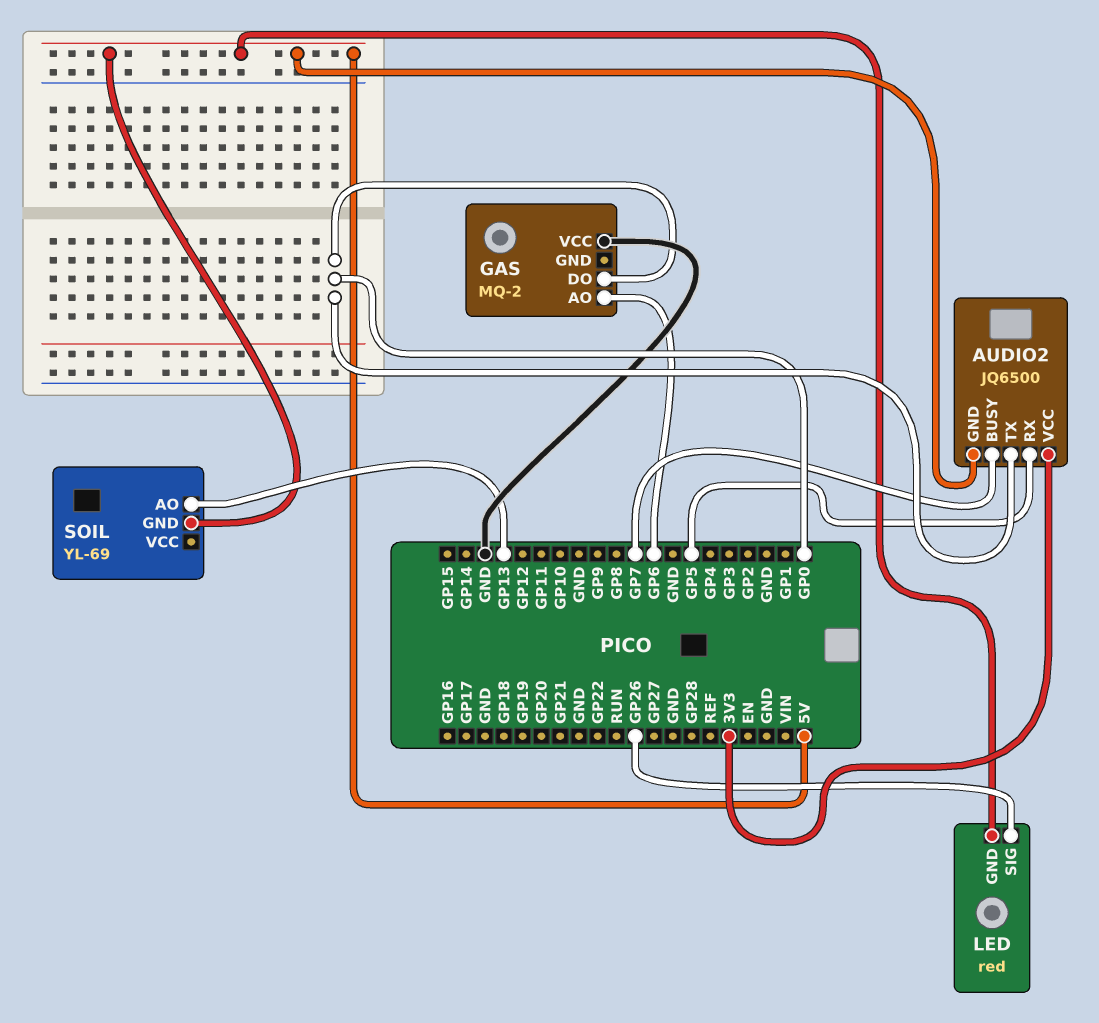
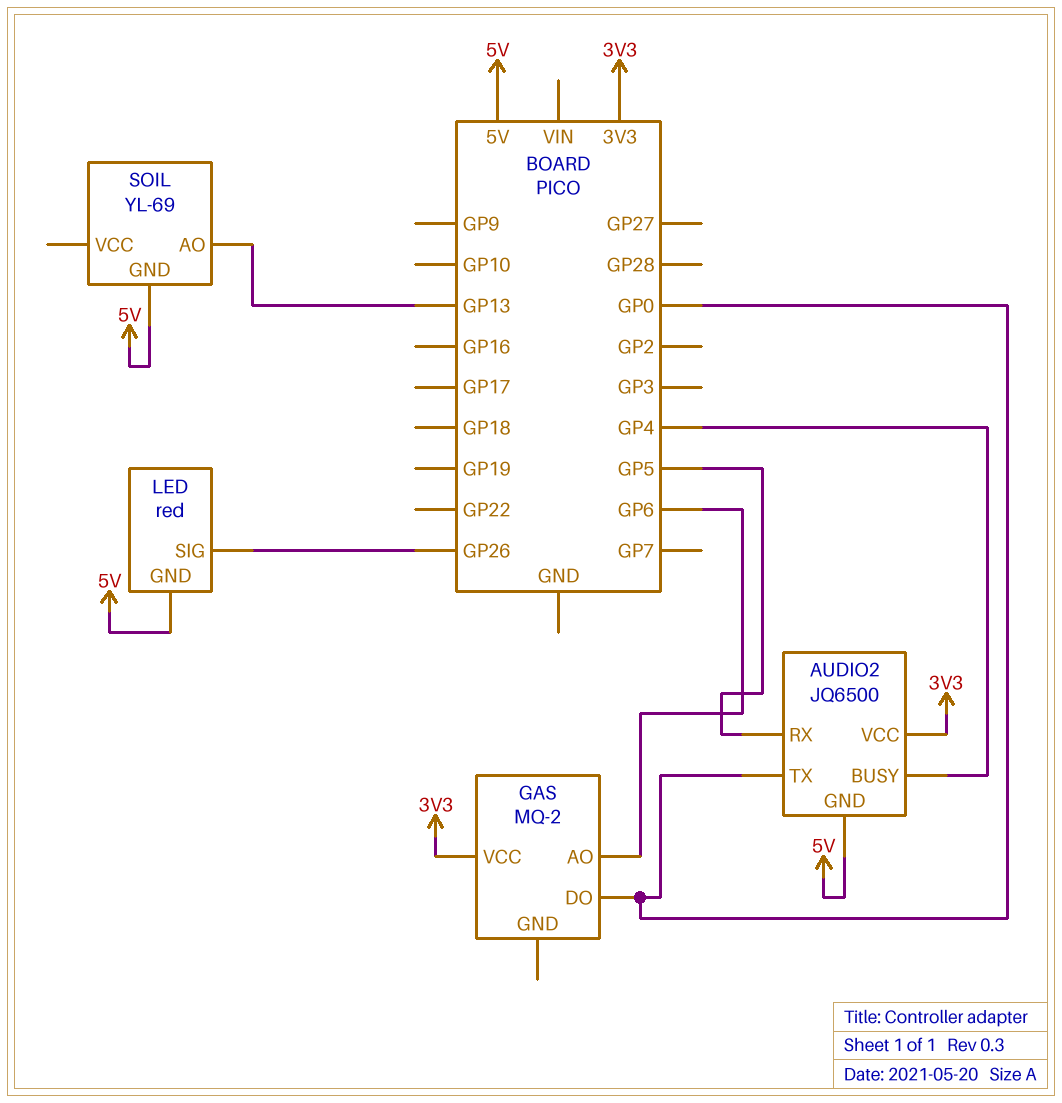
AUDIO2 pin BUSY: GP7 -> GP4
GAS pin VCC: GND -> 3V3

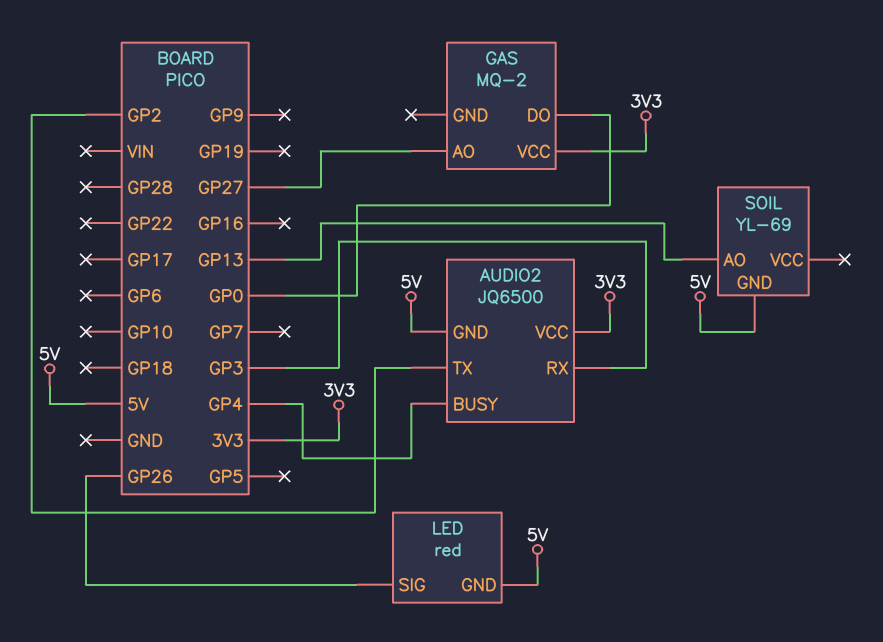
AUDIO2 pin RX: GP5 -> GP3
AUDIO2 pin TX: GP0 -> GP2
GAS pin AO: GP6 -> GP27

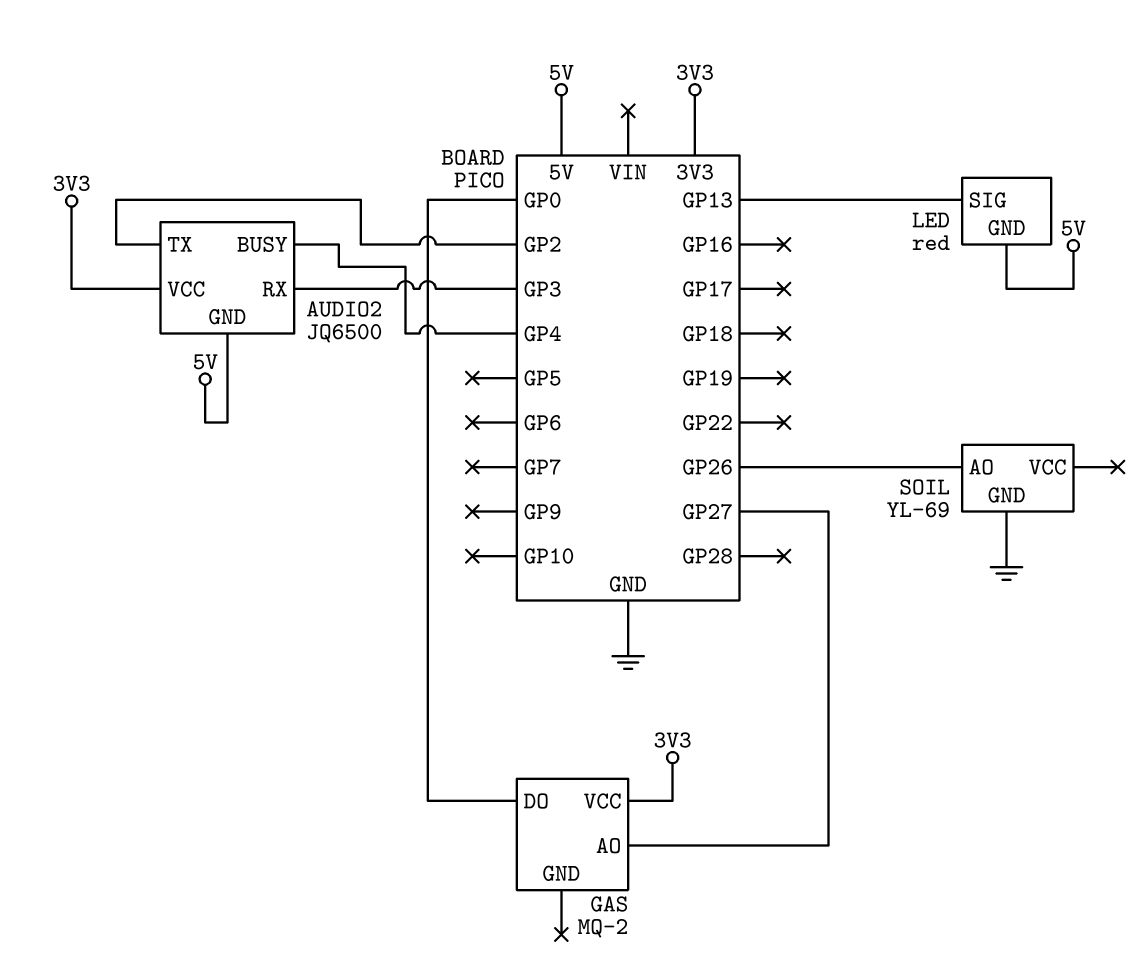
LED pin SIG: GP26 -> GP13
SOIL pin AO: GP13 -> GP26
SOIL pin GND: 5V -> GND

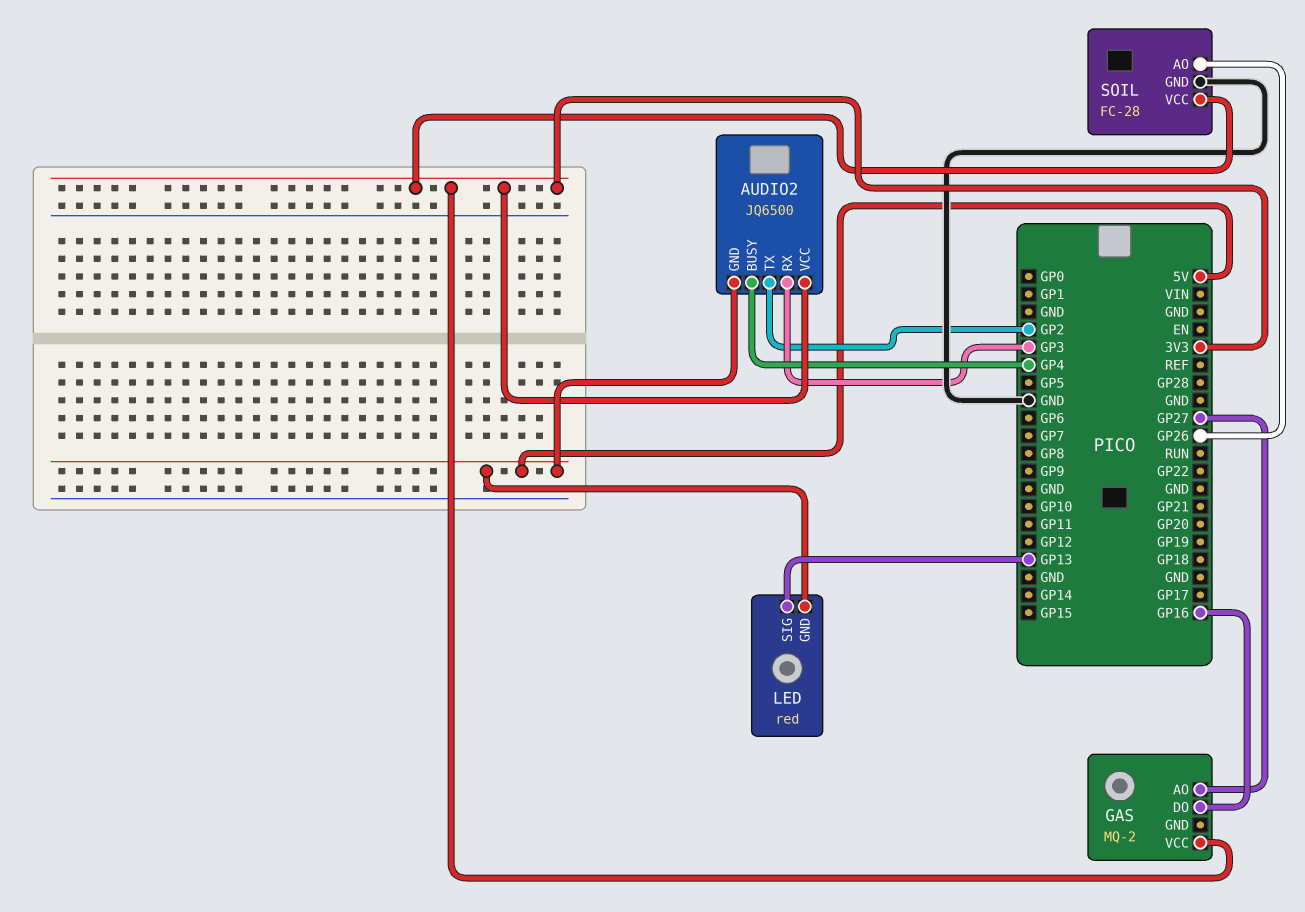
GAS pin DO: GP0 -> GP16
SOIL: YL-69 -> FC-28
SOIL pin VCC: none -> 3V3

